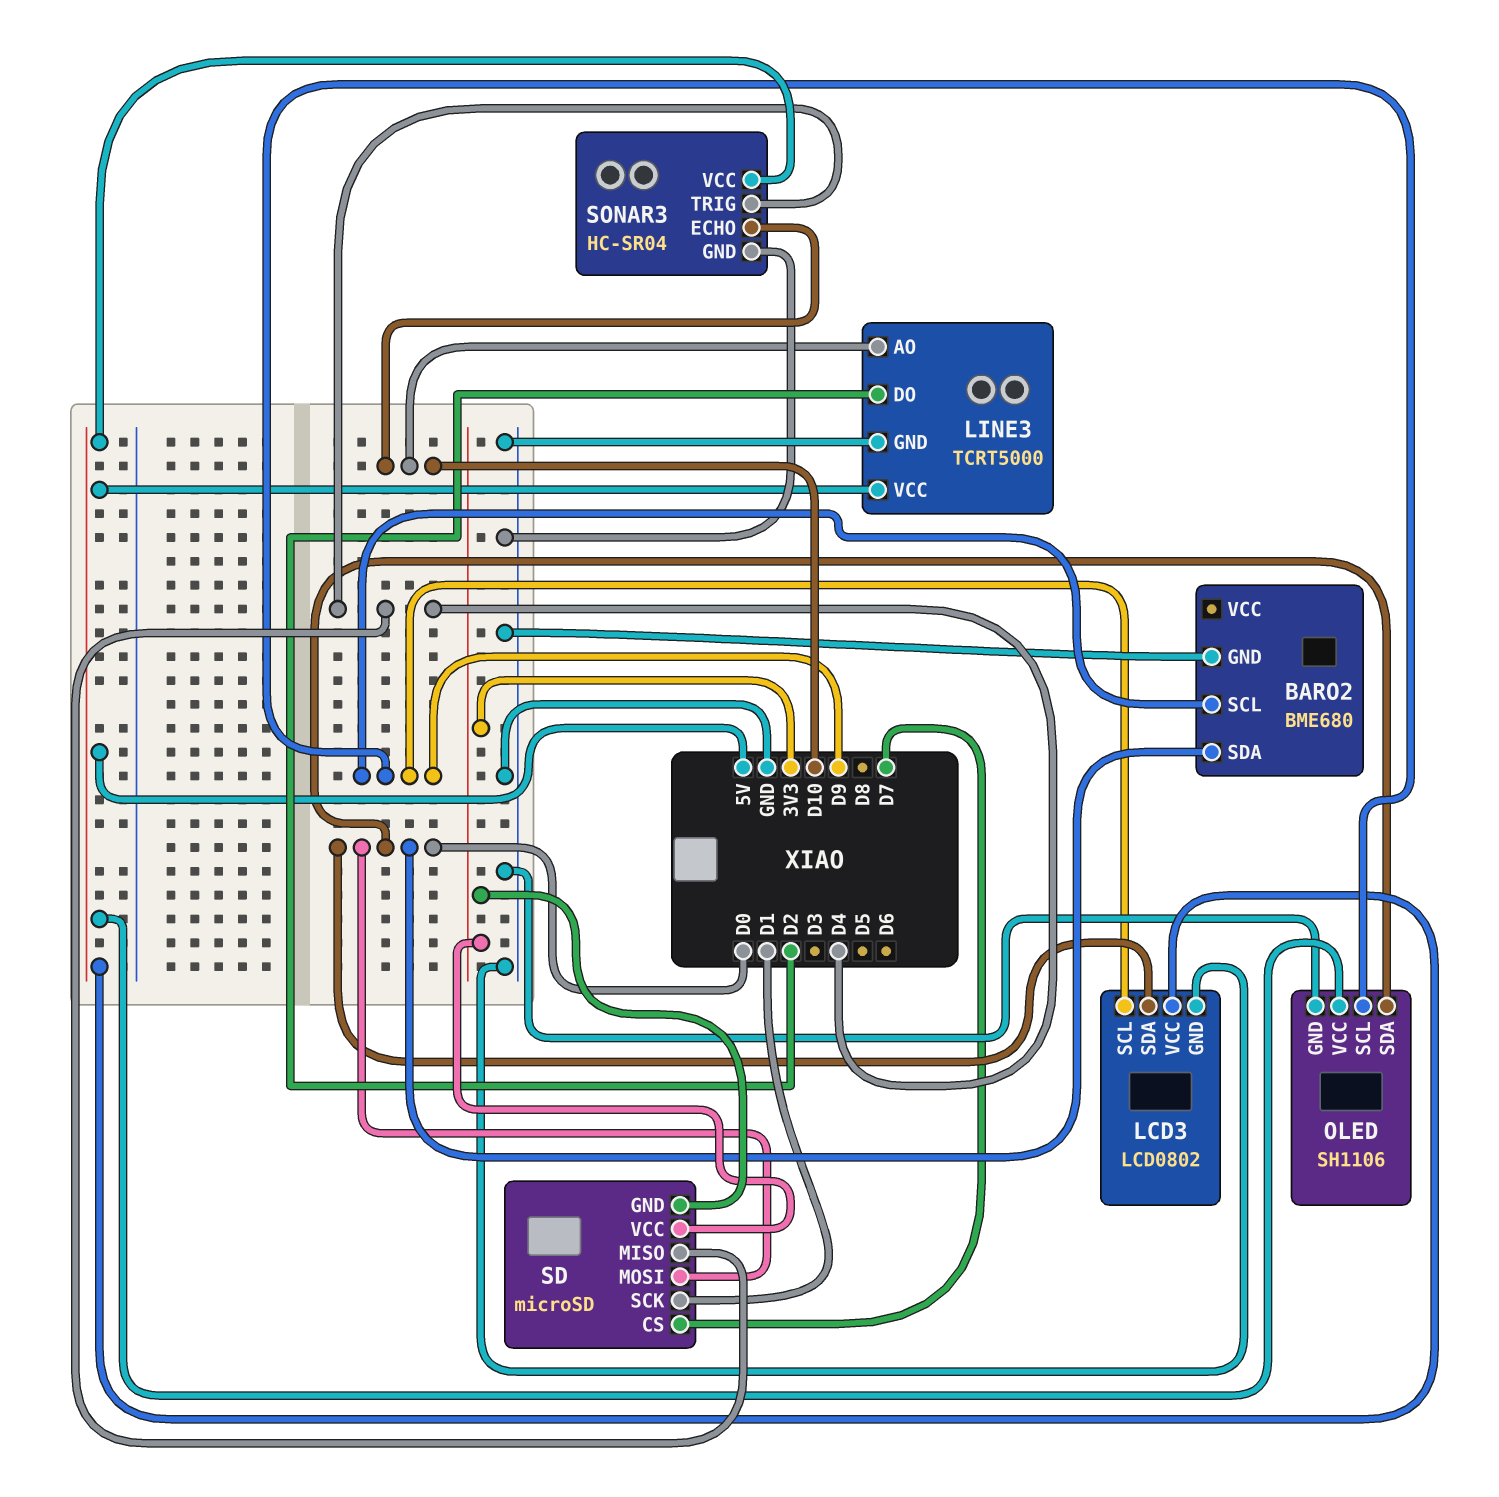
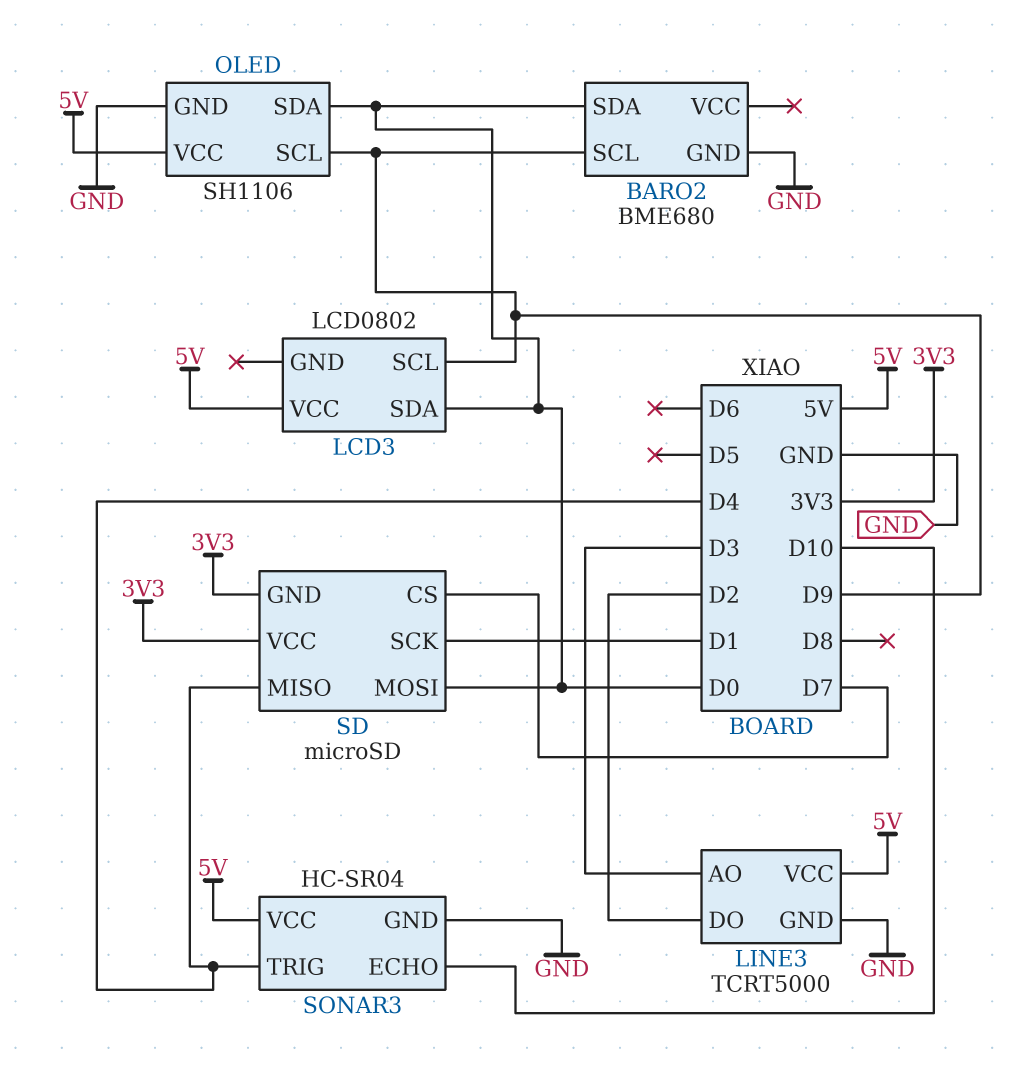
LCD3 pin GND: GND -> none
LINE3 pin AO: D10 -> D3

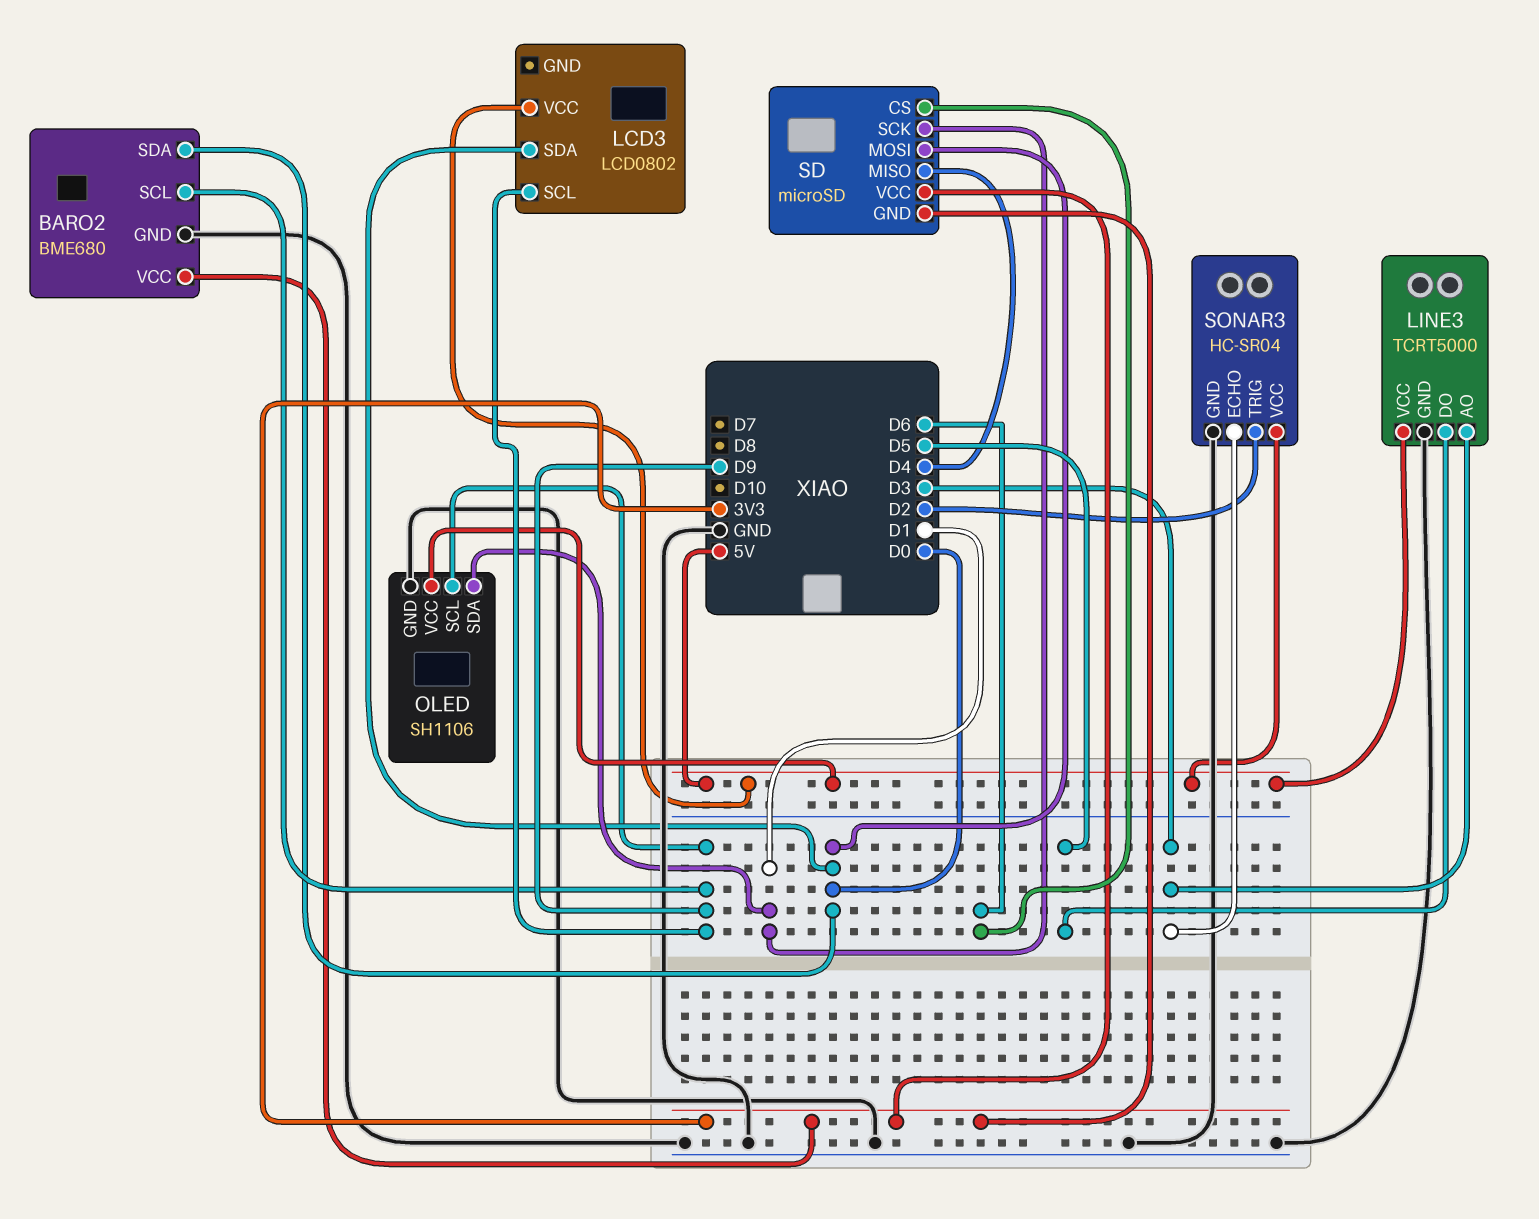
BARO2 pin VCC: none -> 3V3
LINE3 pin DO: D2 -> D5
OLED pin SDA: D0 -> D1
SD pin CS: D7 -> D6
SONAR3 pin ECHO: D10 -> D3
SONAR3 pin TRIG: D4 -> D2

